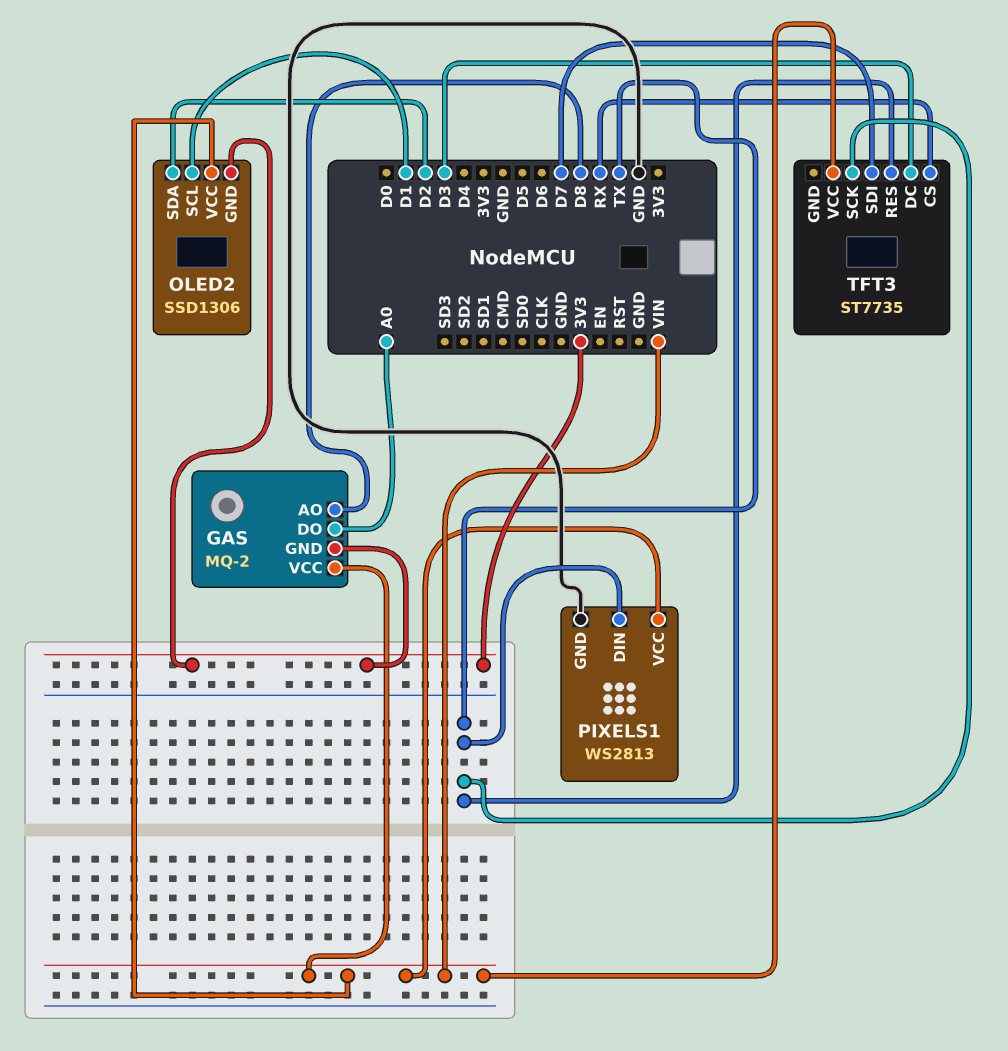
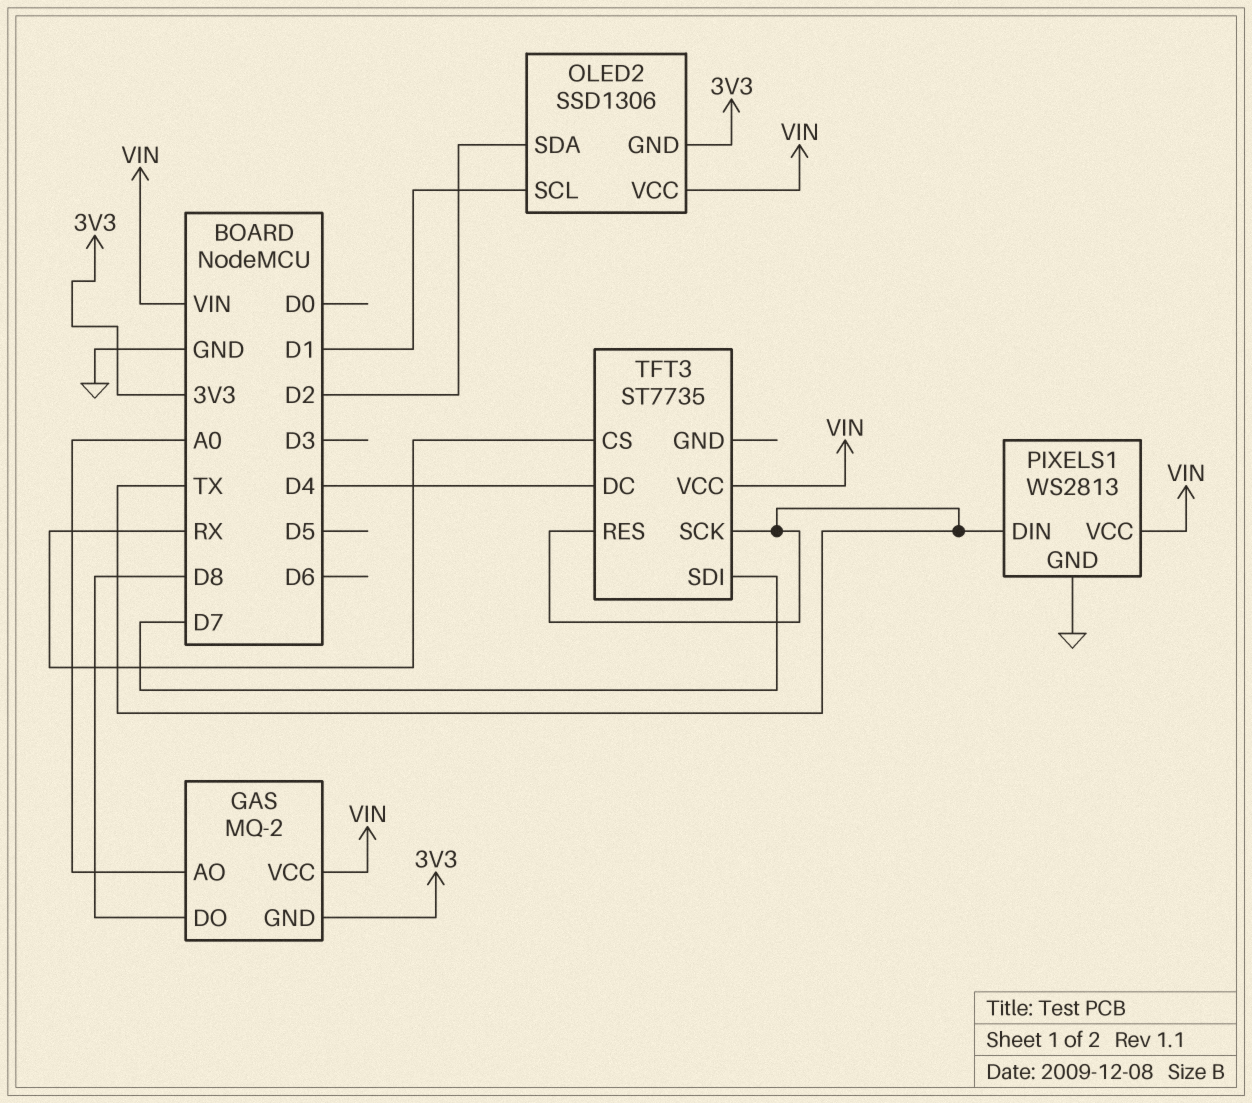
GAS pin AO: D8 -> A0
GAS pin DO: A0 -> D8
TFT3 pin DC: D3 -> D4

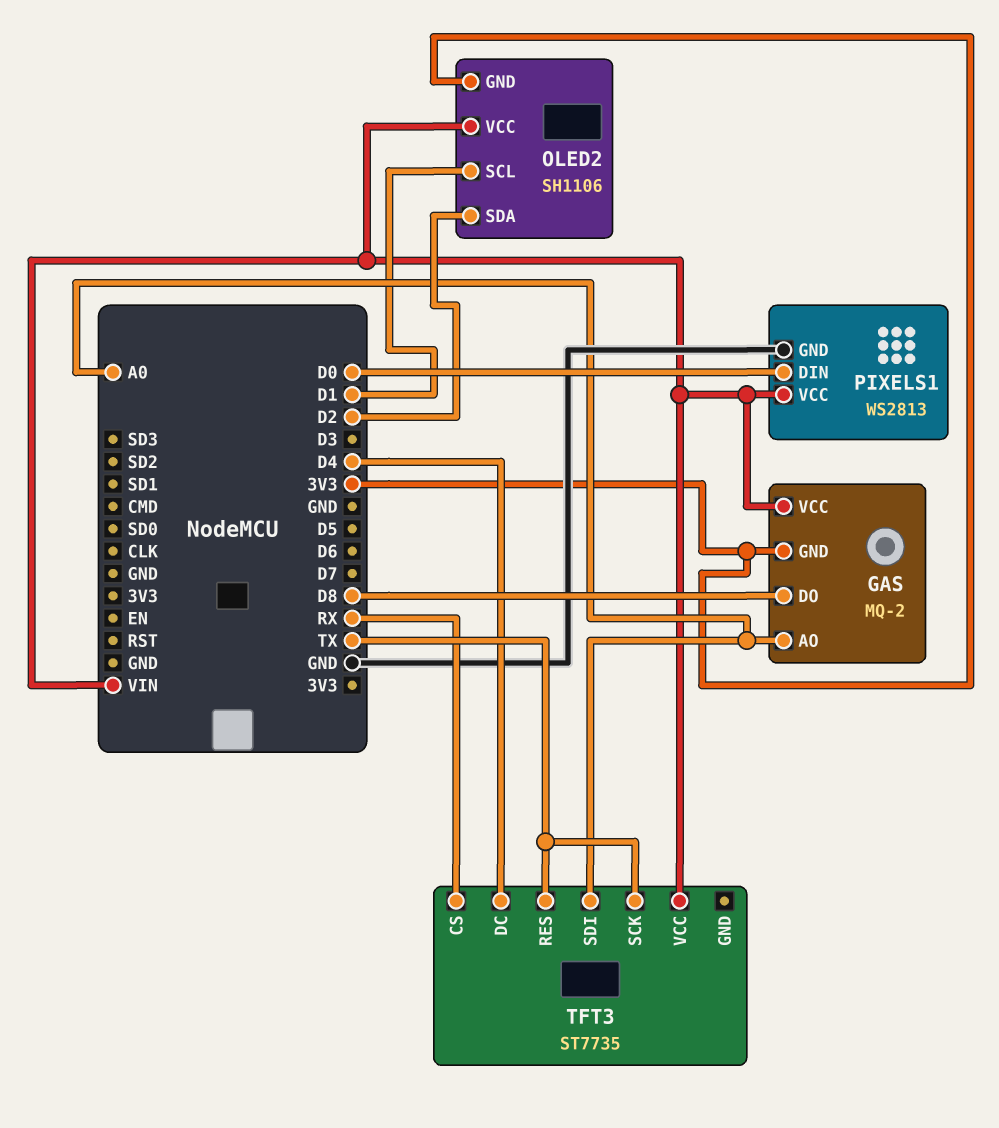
OLED2: SSD1306 -> SH1106
PIXELS1 pin DIN: TX -> D0
TFT3 pin SDI: D7 -> A0

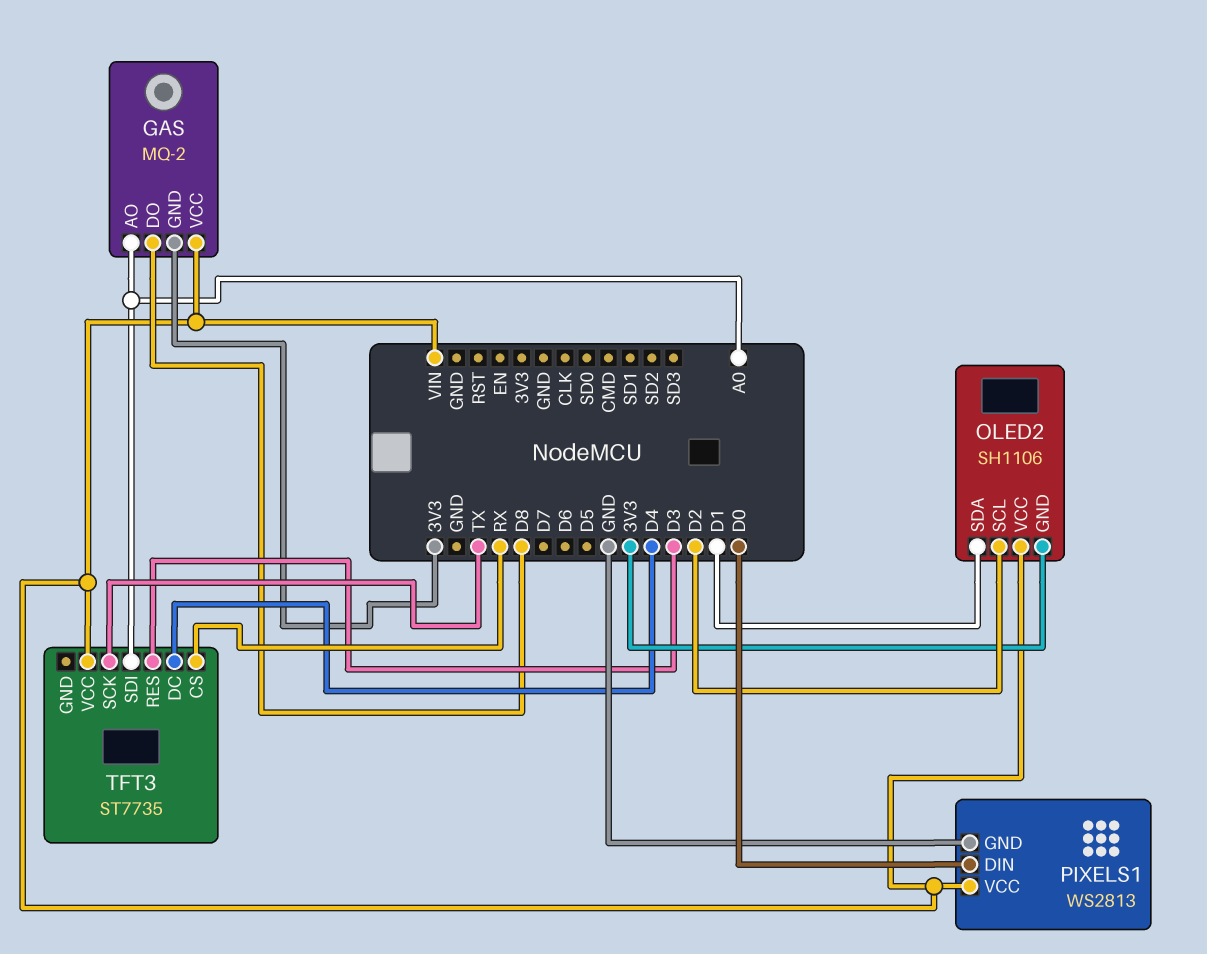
OLED2 pin SCL: D1 -> D2
OLED2 pin SDA: D2 -> D1
TFT3 pin RES: TX -> D3

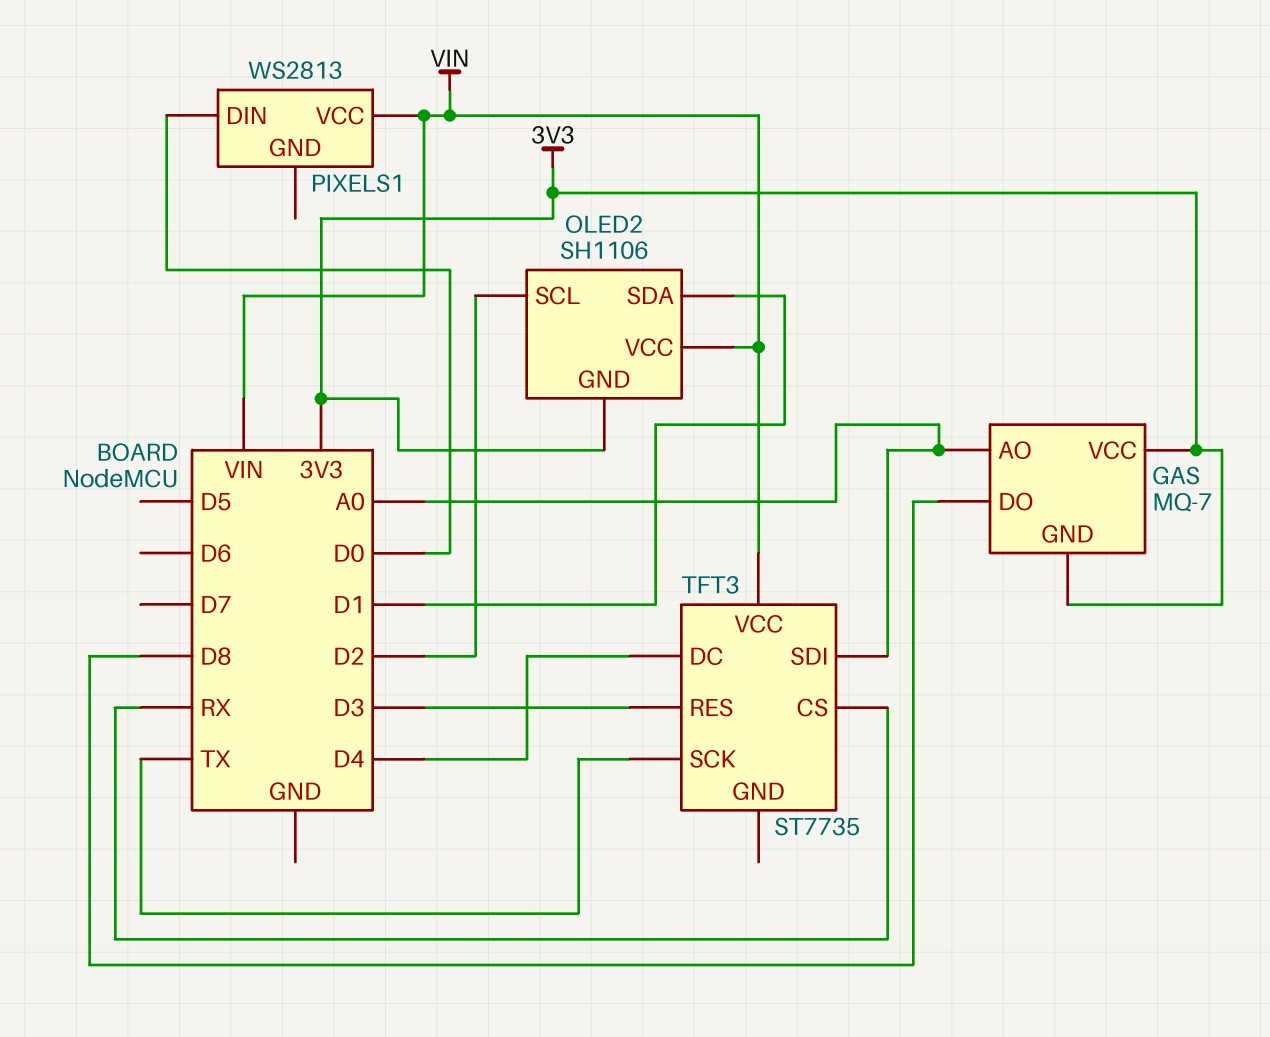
GAS: MQ-2 -> MQ-7
GAS pin VCC: VIN -> 3V3
PIXELS1 pin GND: GND -> none

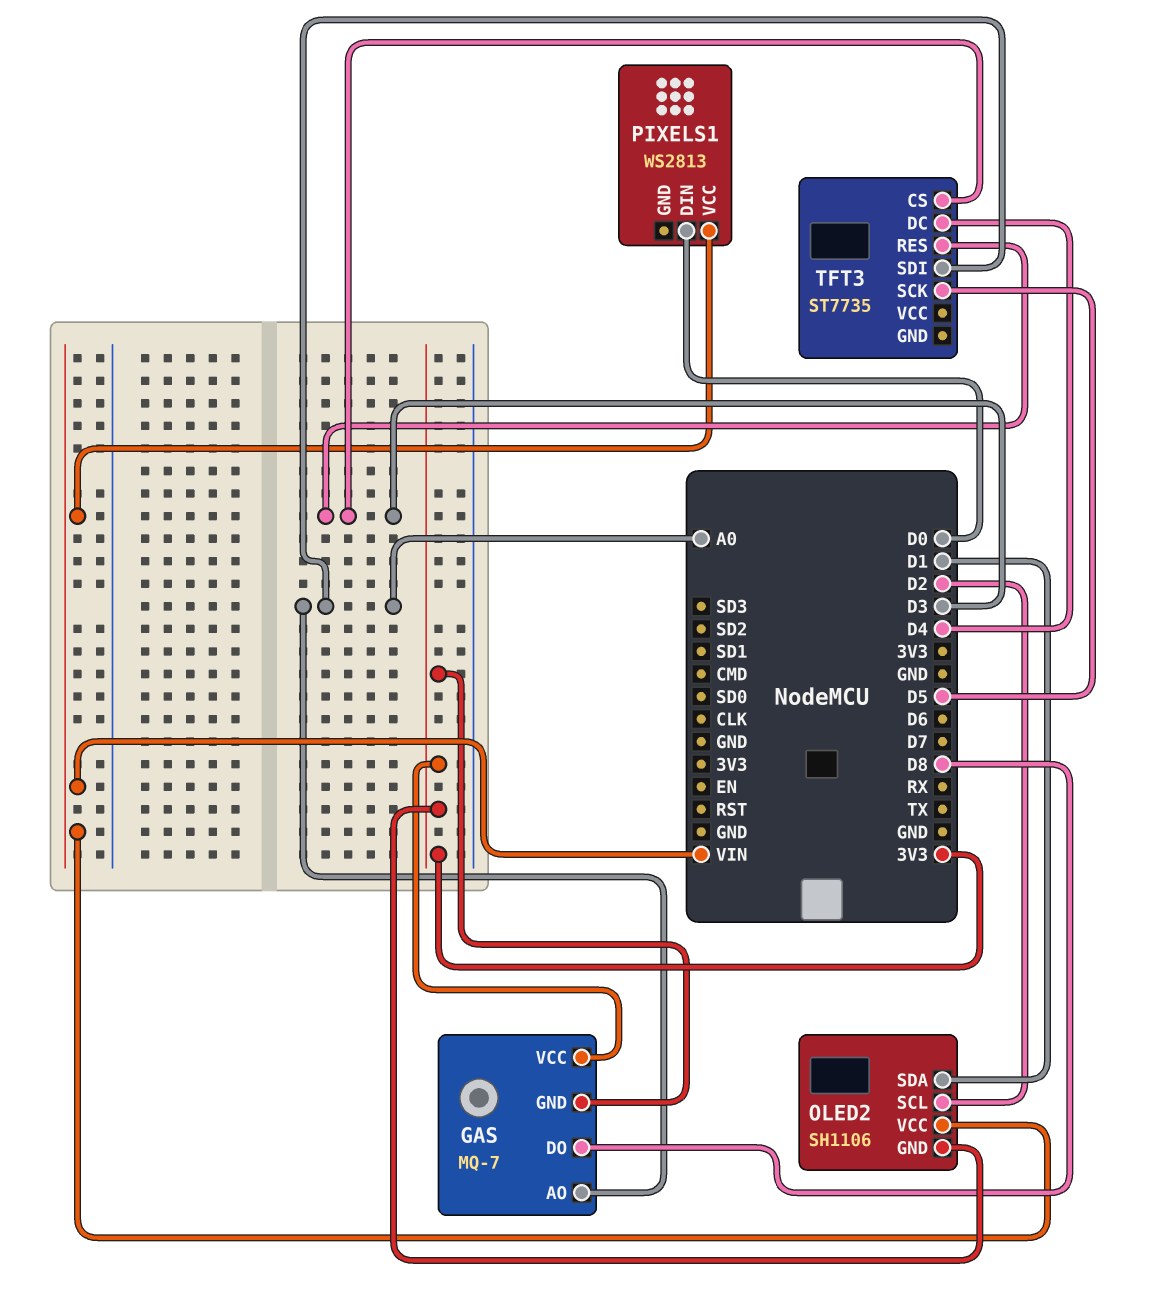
TFT3 pin CS: RX -> D3
TFT3 pin SCK: TX -> D5
TFT3 pin VCC: VIN -> none

